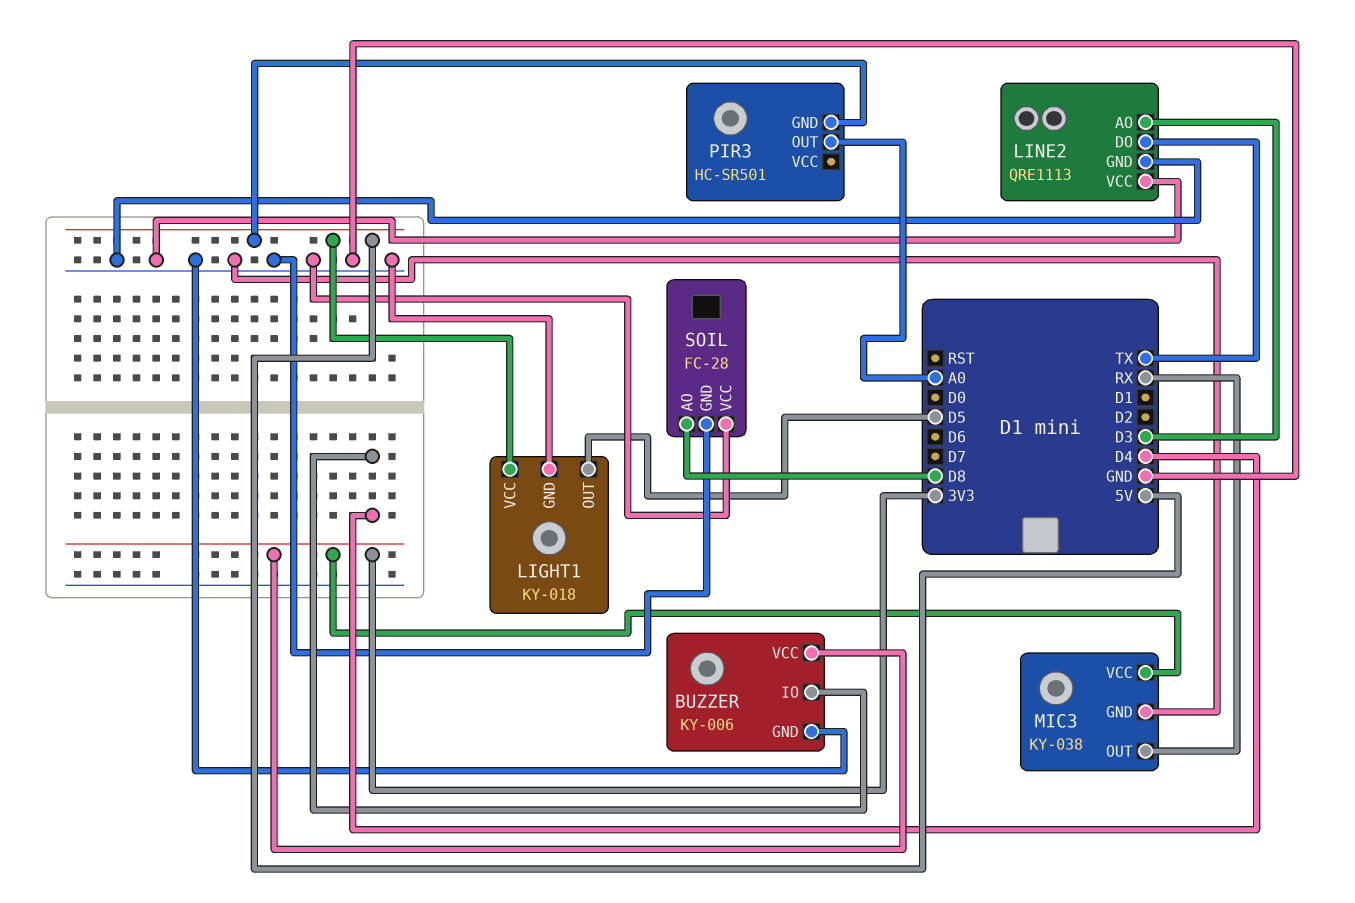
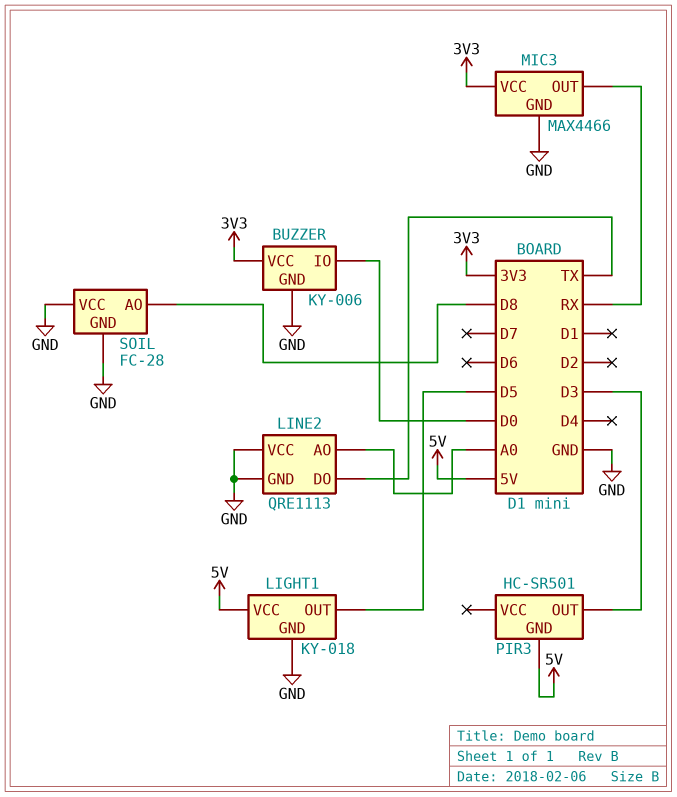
BUZZER pin IO: D4 -> D0
LINE2 pin AO: D3 -> A0
MIC3: KY-038 -> MAX4466
PIR3 pin OUT: A0 -> D3

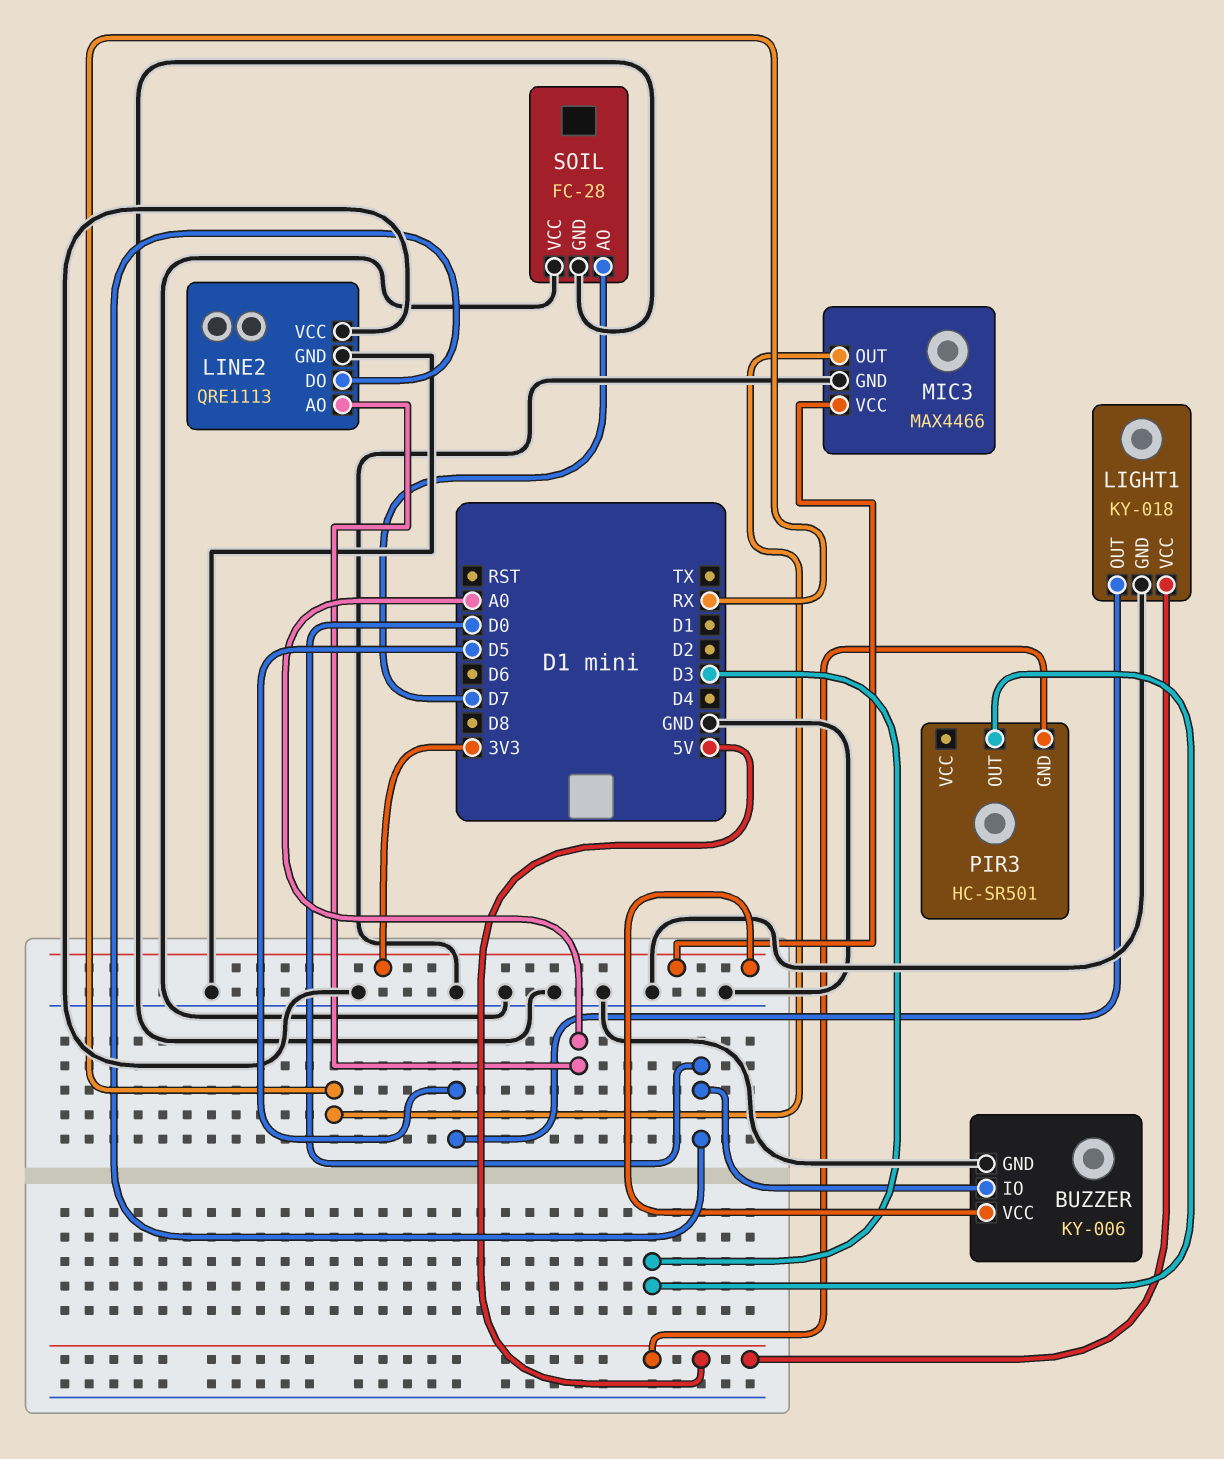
LINE2 pin DO: TX -> D0
SOIL pin AO: D8 -> D7

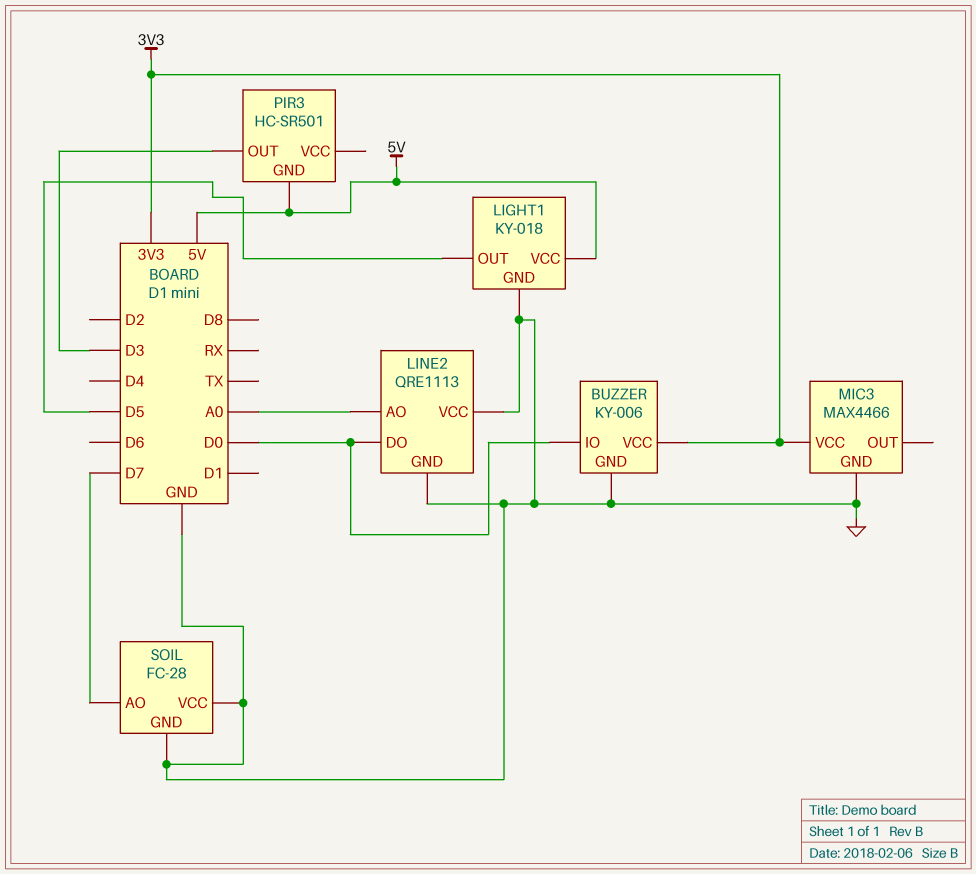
MIC3 pin OUT: RX -> none

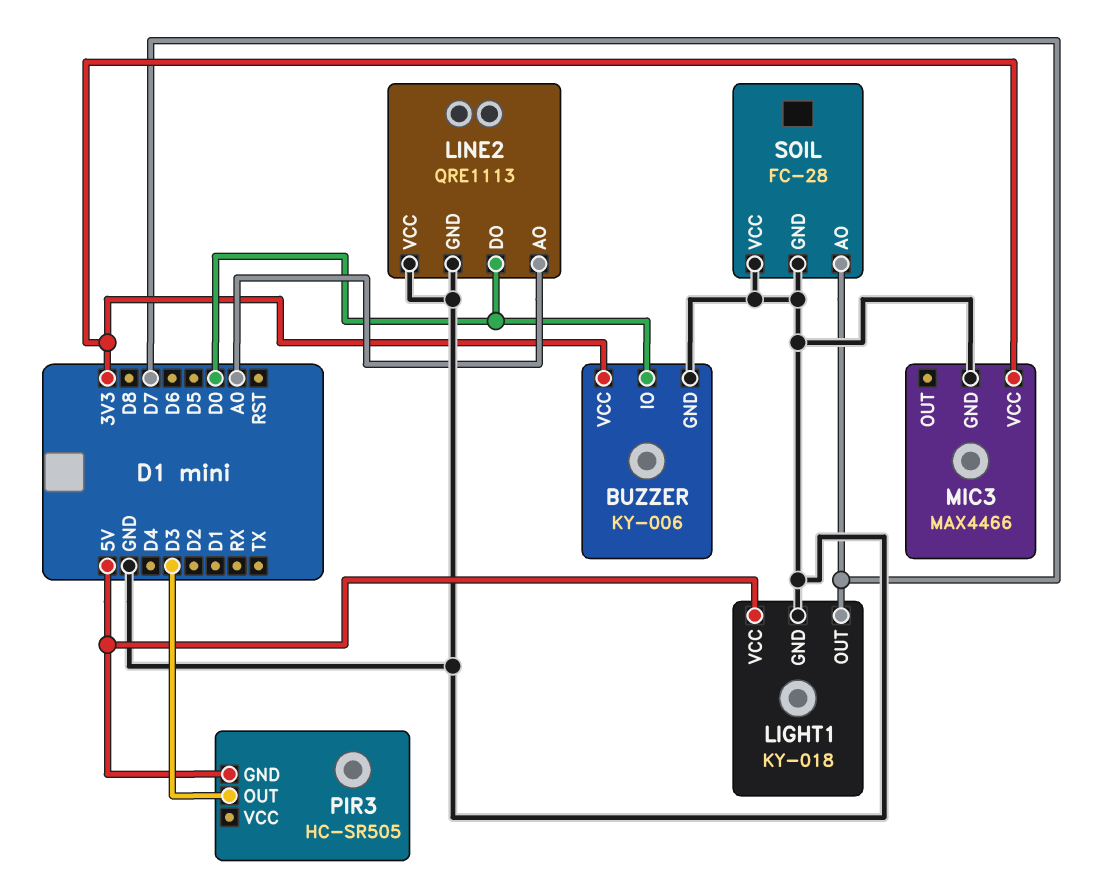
LIGHT1 pin OUT: D5 -> D7
PIR3: HC-SR501 -> HC-SR505

